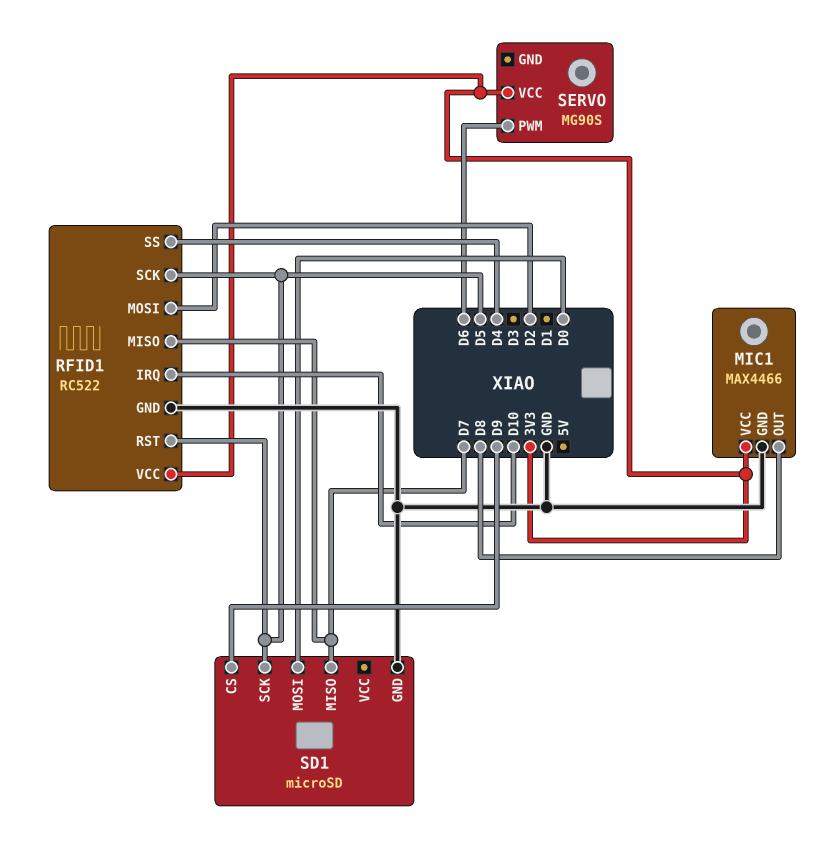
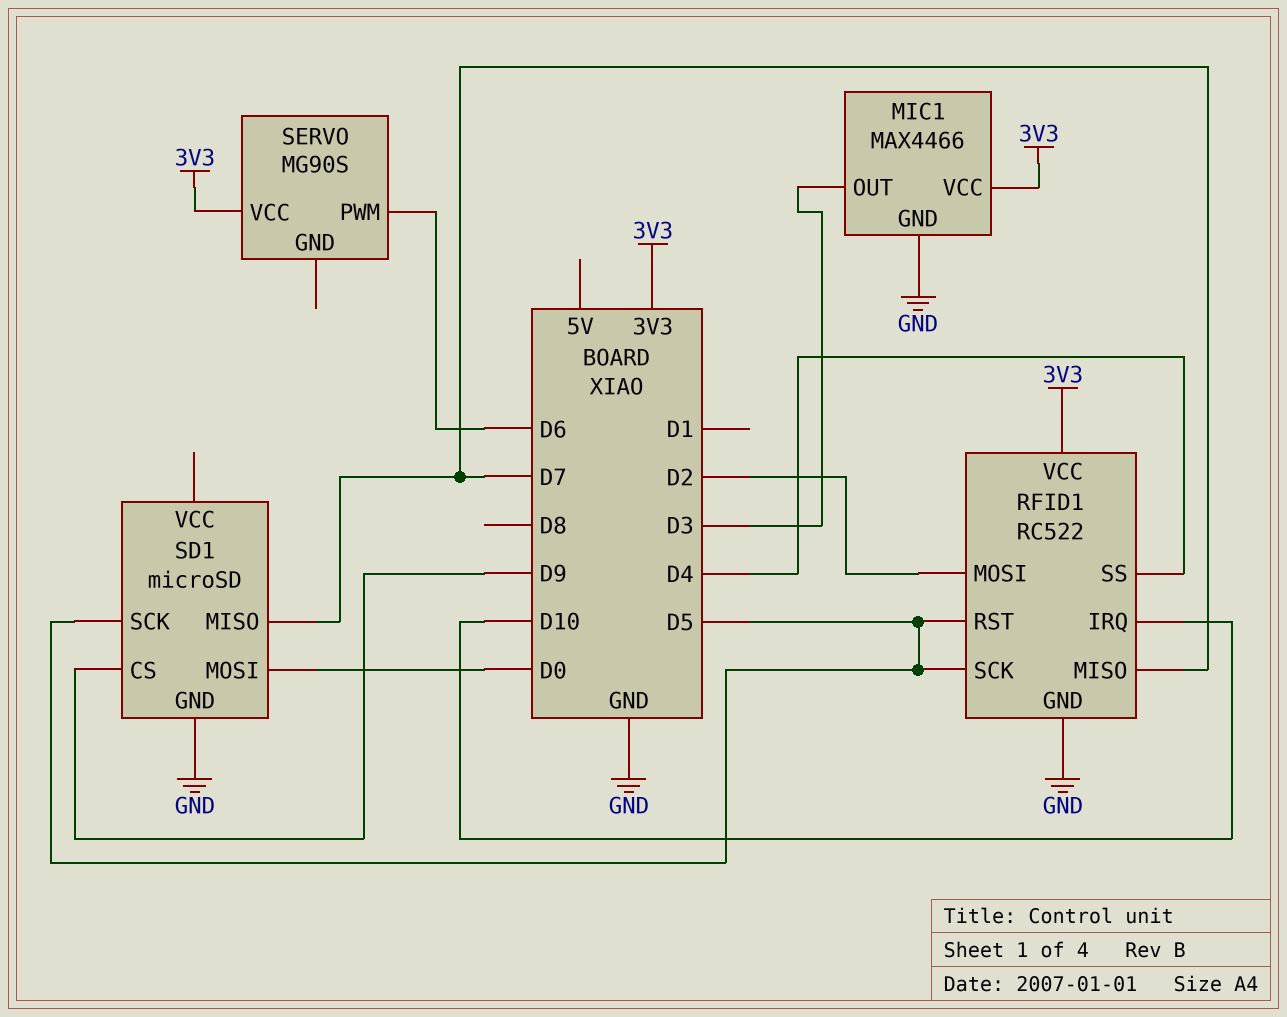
MIC1 pin OUT: D8 -> D3

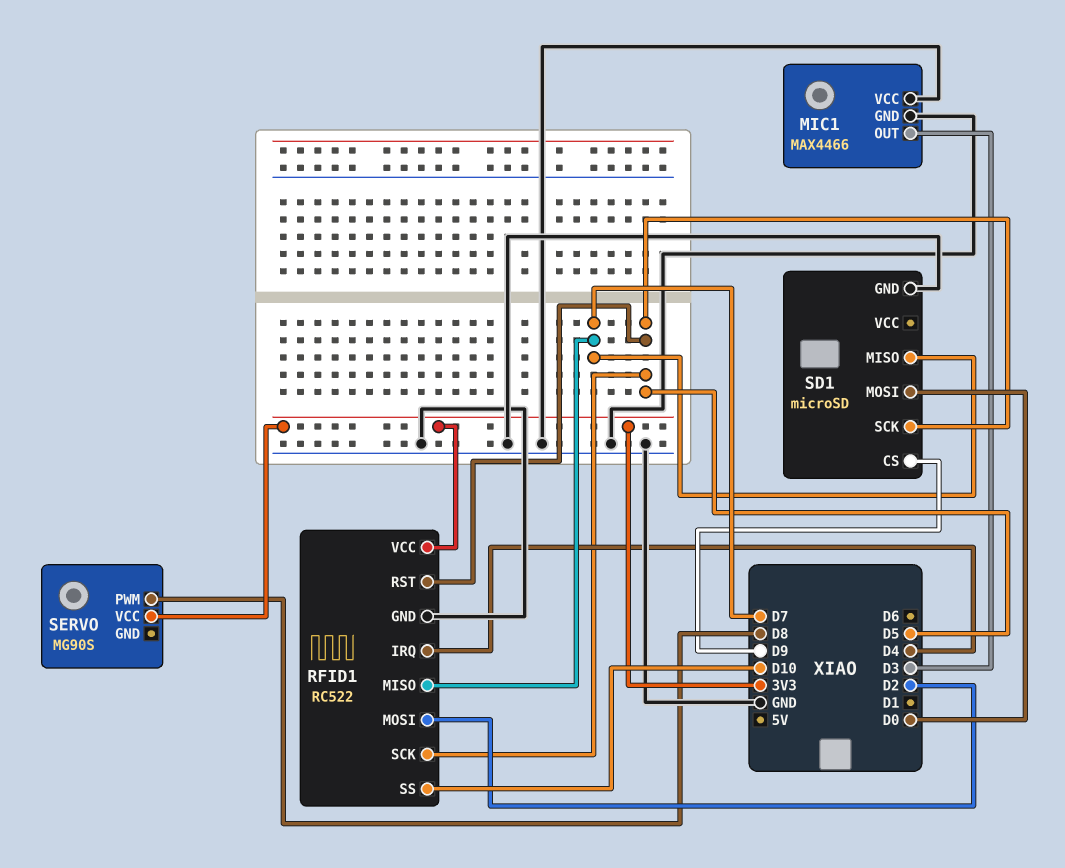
MIC1 pin VCC: 3V3 -> GND
RFID1 pin IRQ: D10 -> D4
RFID1 pin SS: D4 -> D10
SERVO pin PWM: D6 -> D8

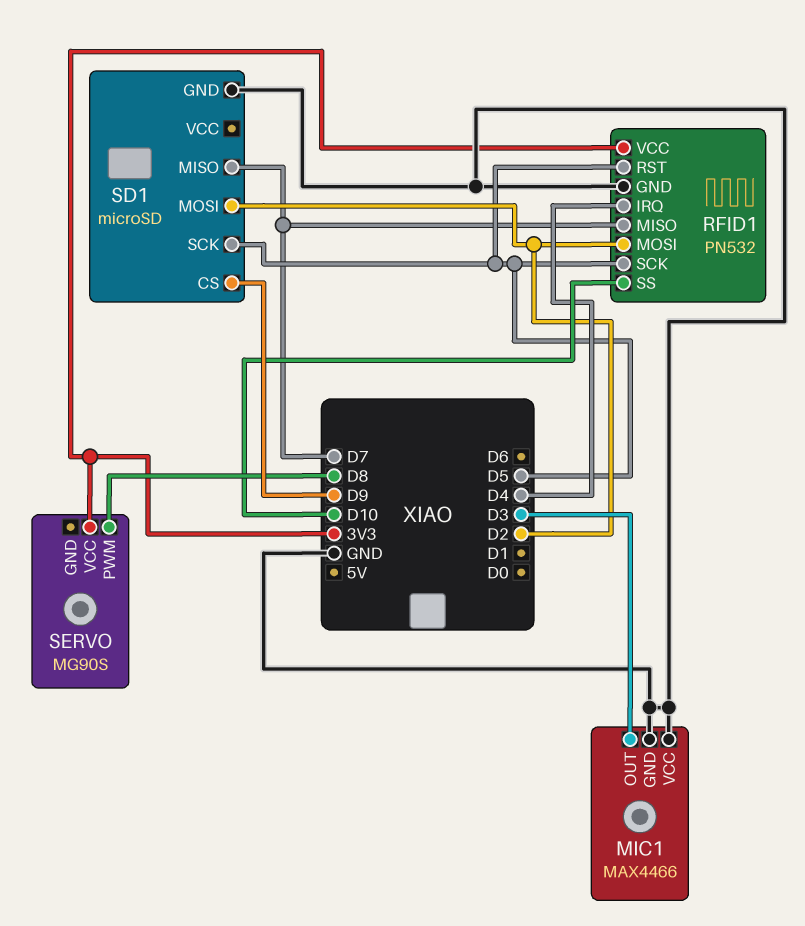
RFID1: RC522 -> PN532
SD1 pin MOSI: D0 -> D2

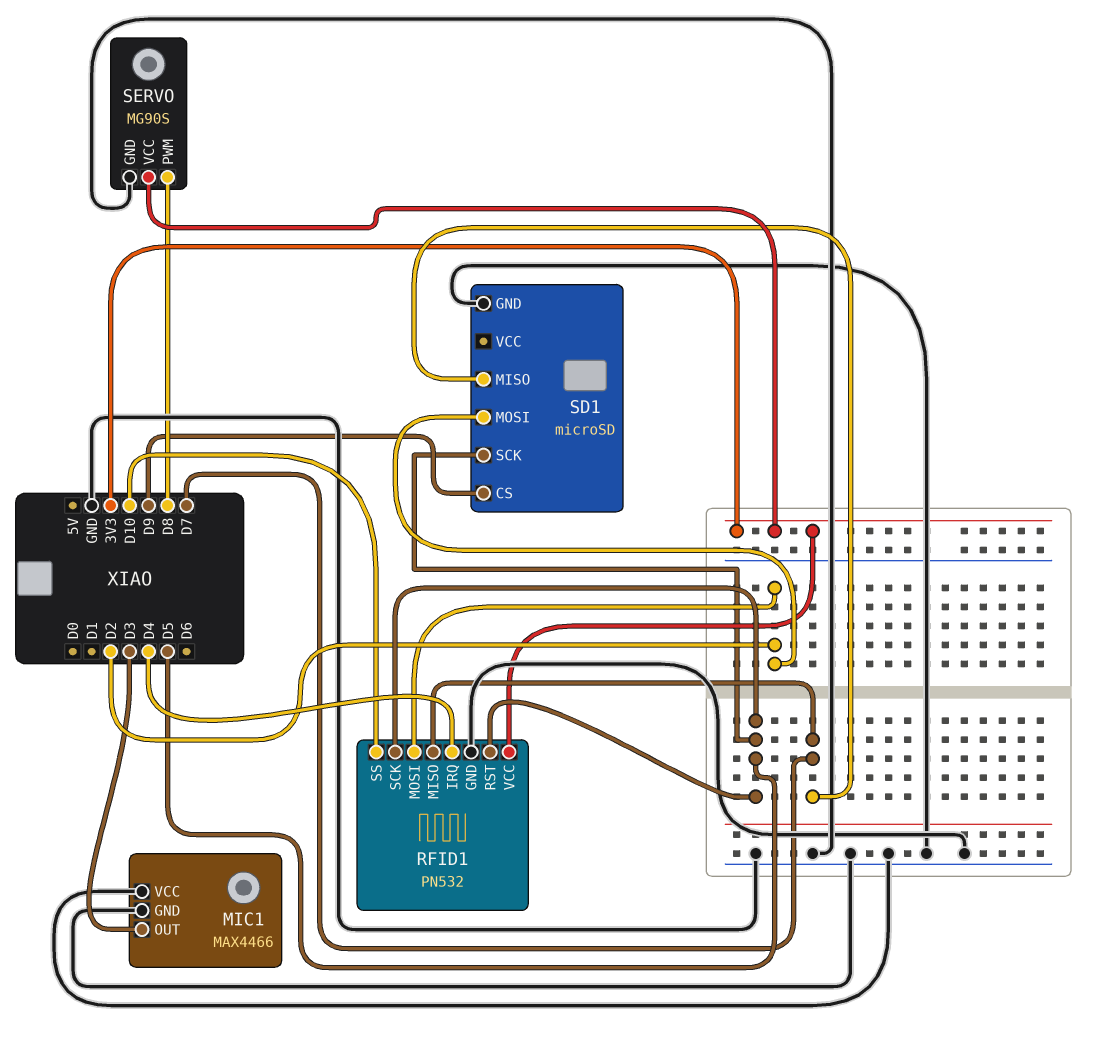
SERVO pin GND: none -> GND

